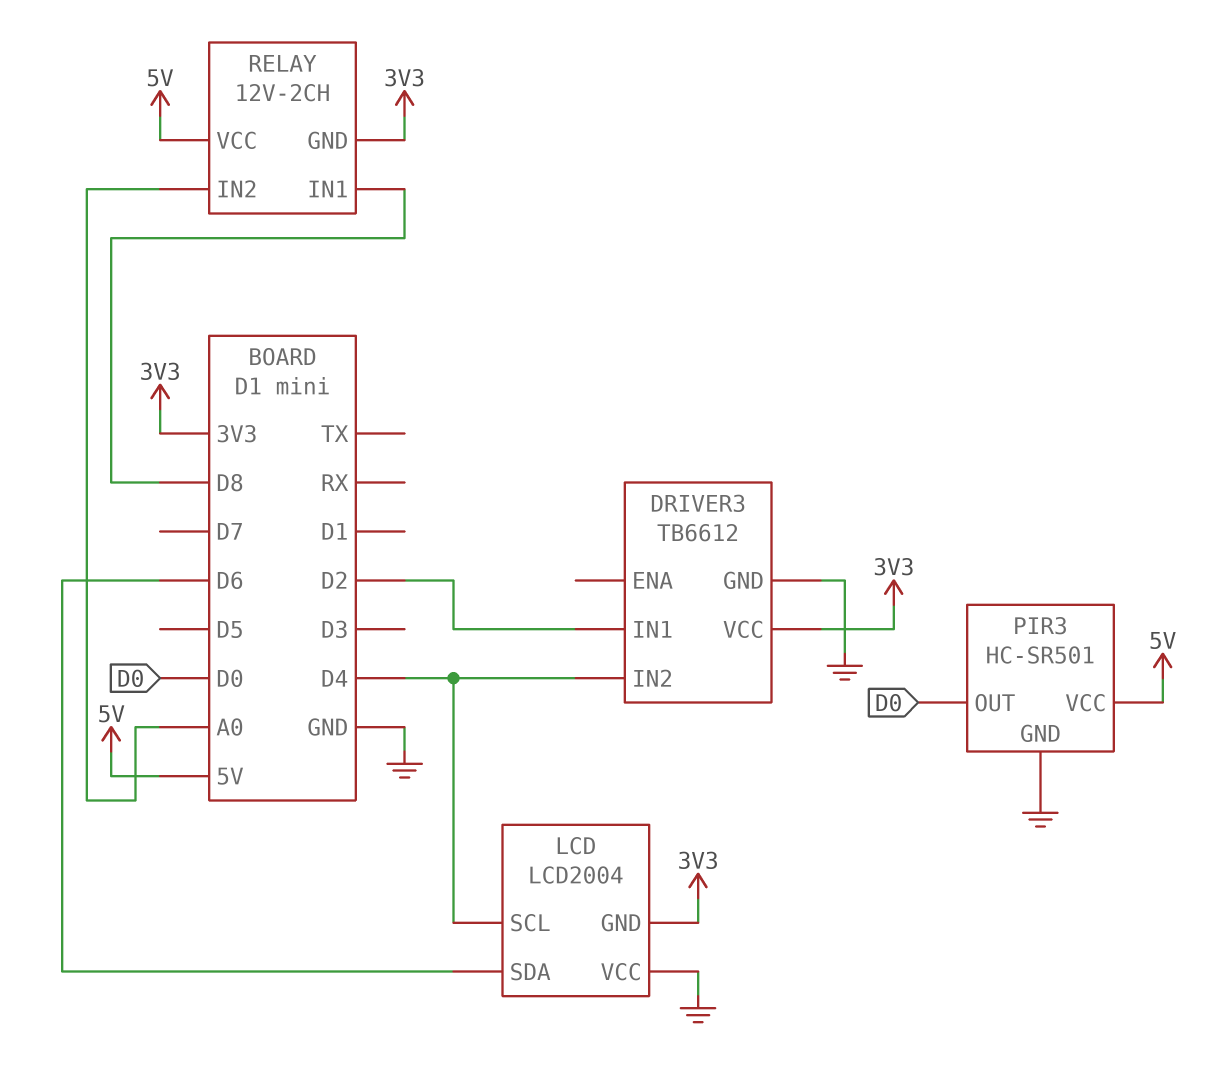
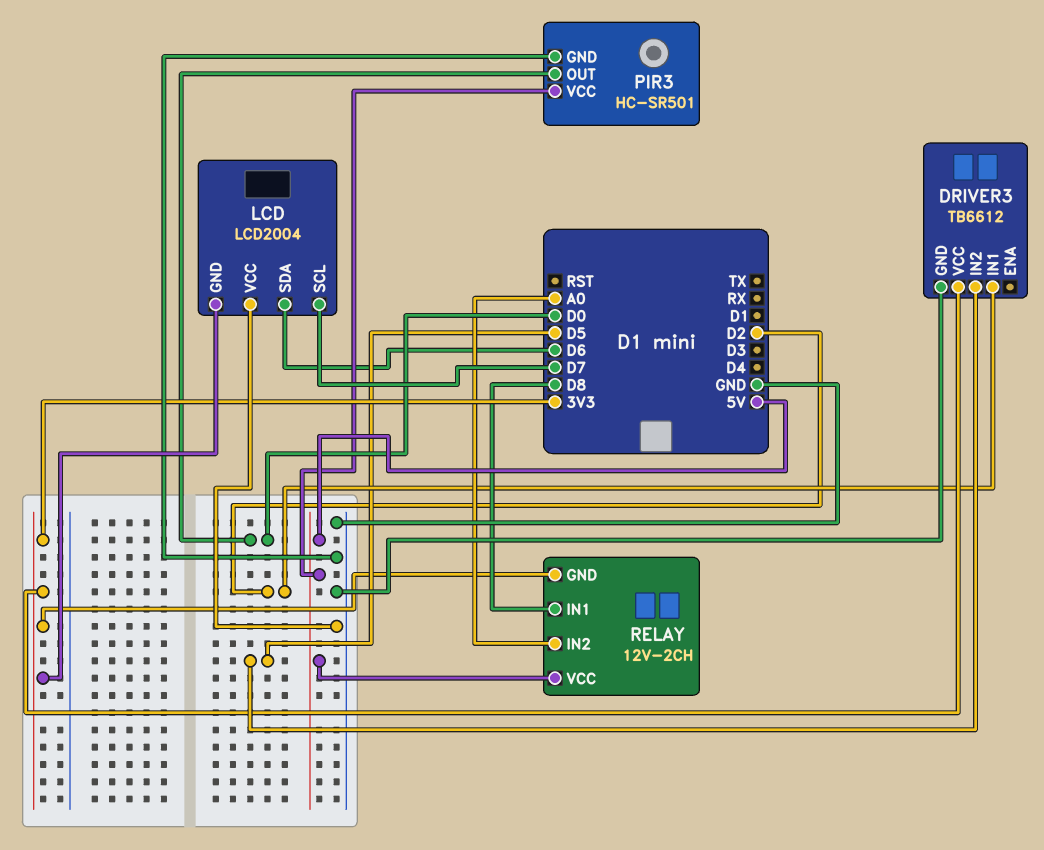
DRIVER3 pin IN2: D4 -> D5
LCD pin SCL: D4 -> D7

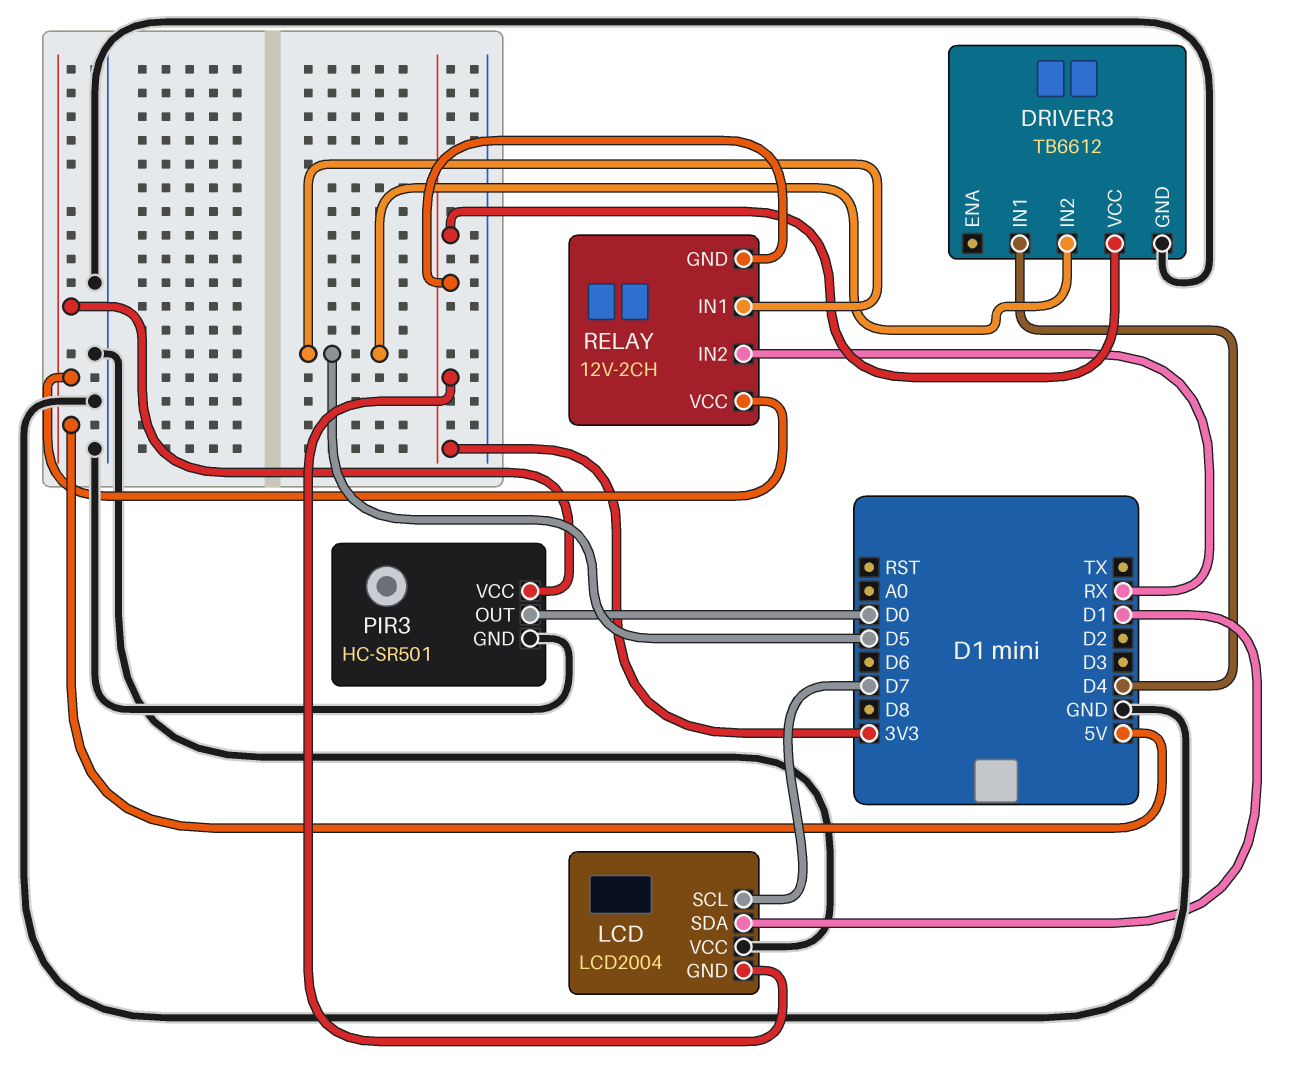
DRIVER3 pin IN1: D2 -> D4
LCD pin SDA: D6 -> D1
RELAY pin IN1: D8 -> D5
RELAY pin IN2: A0 -> RX

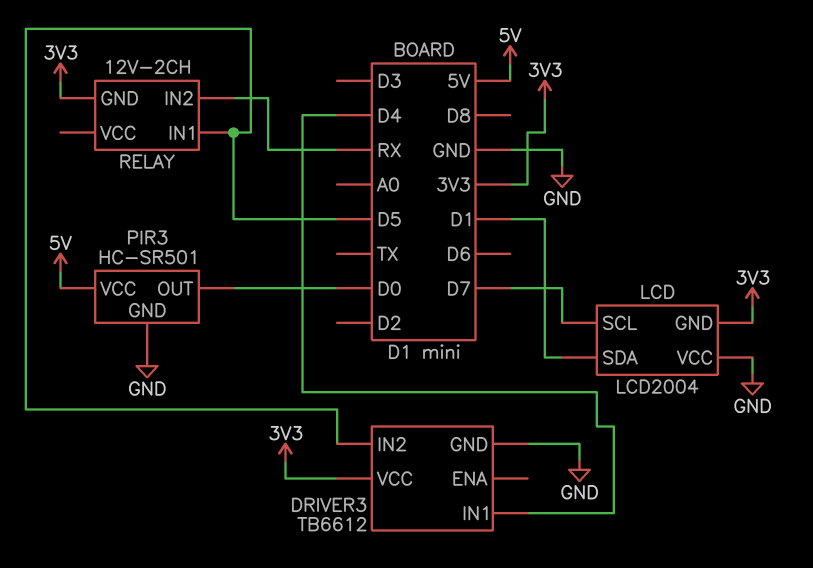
RELAY pin VCC: 5V -> none

